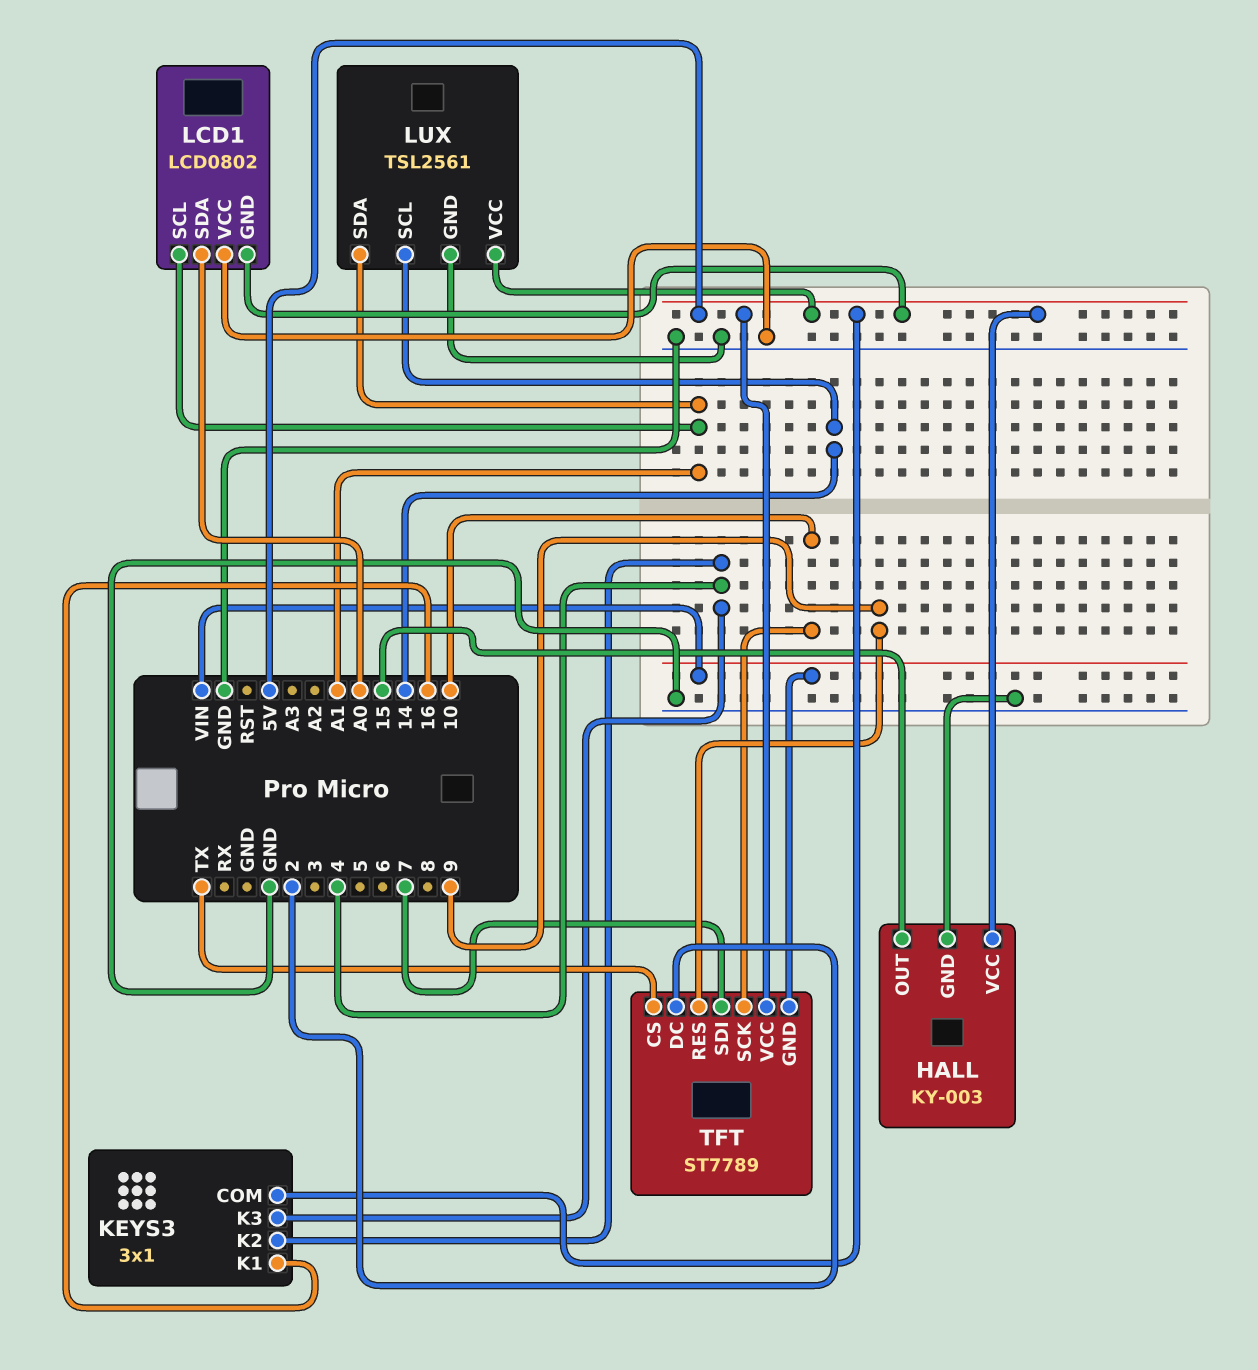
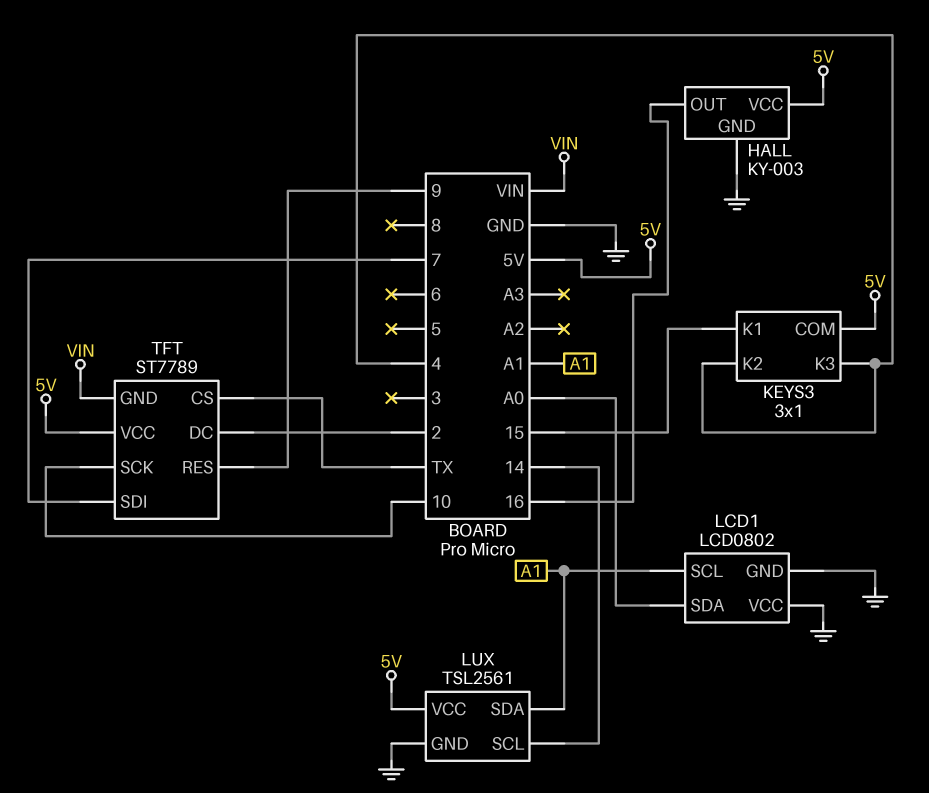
HALL pin OUT: 15 -> 16
KEYS3 pin K1: 16 -> 15
LCD1 pin GND: 5V -> GND

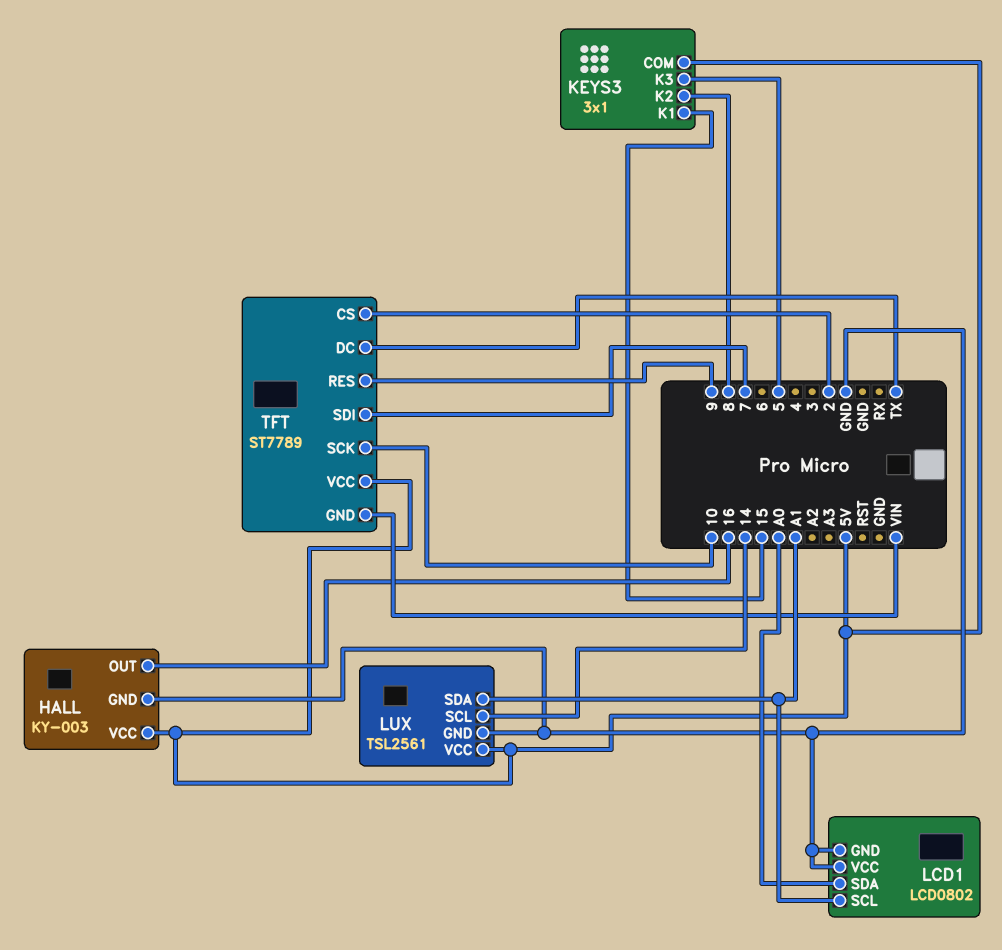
KEYS3 pin K2: 4 -> 8
KEYS3 pin K3: 4 -> 5
TFT pin CS: TX -> 2
TFT pin DC: 2 -> TX

